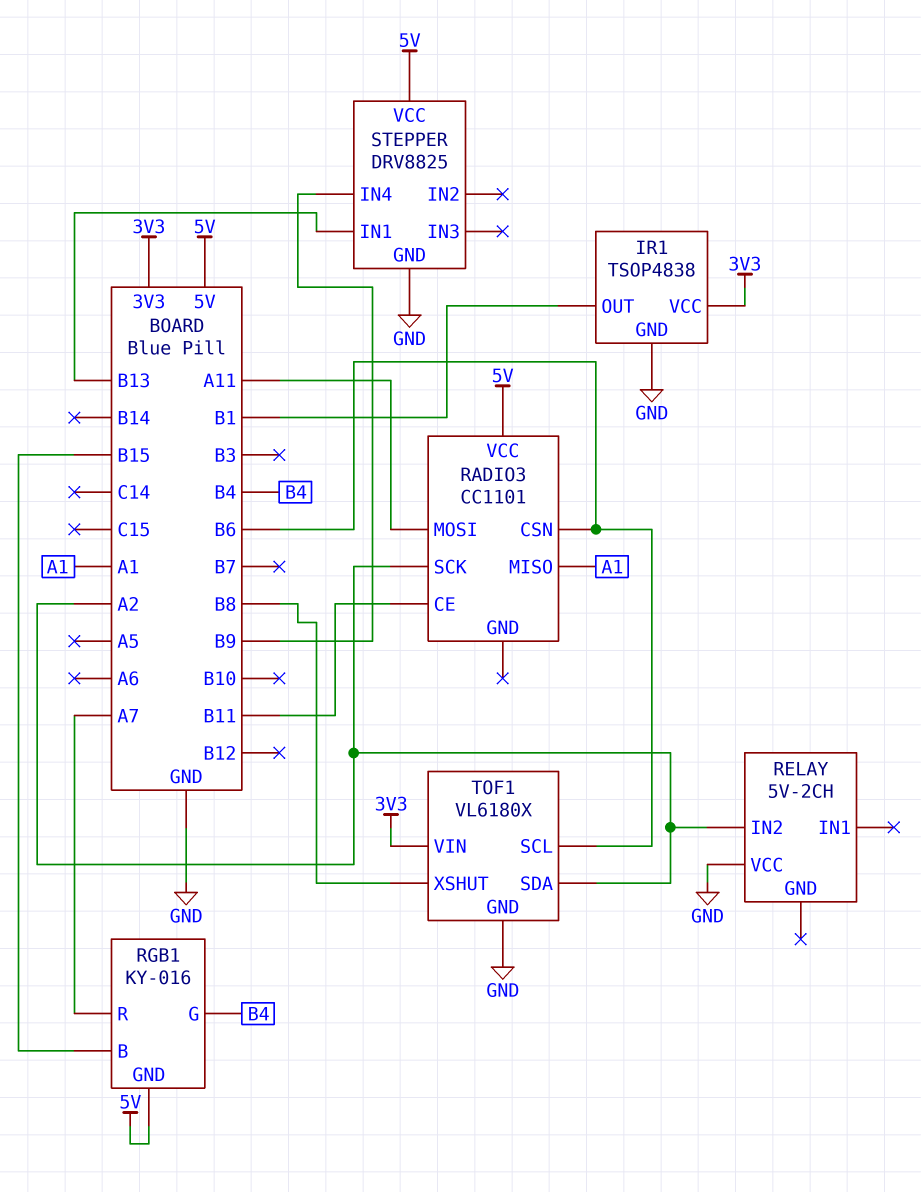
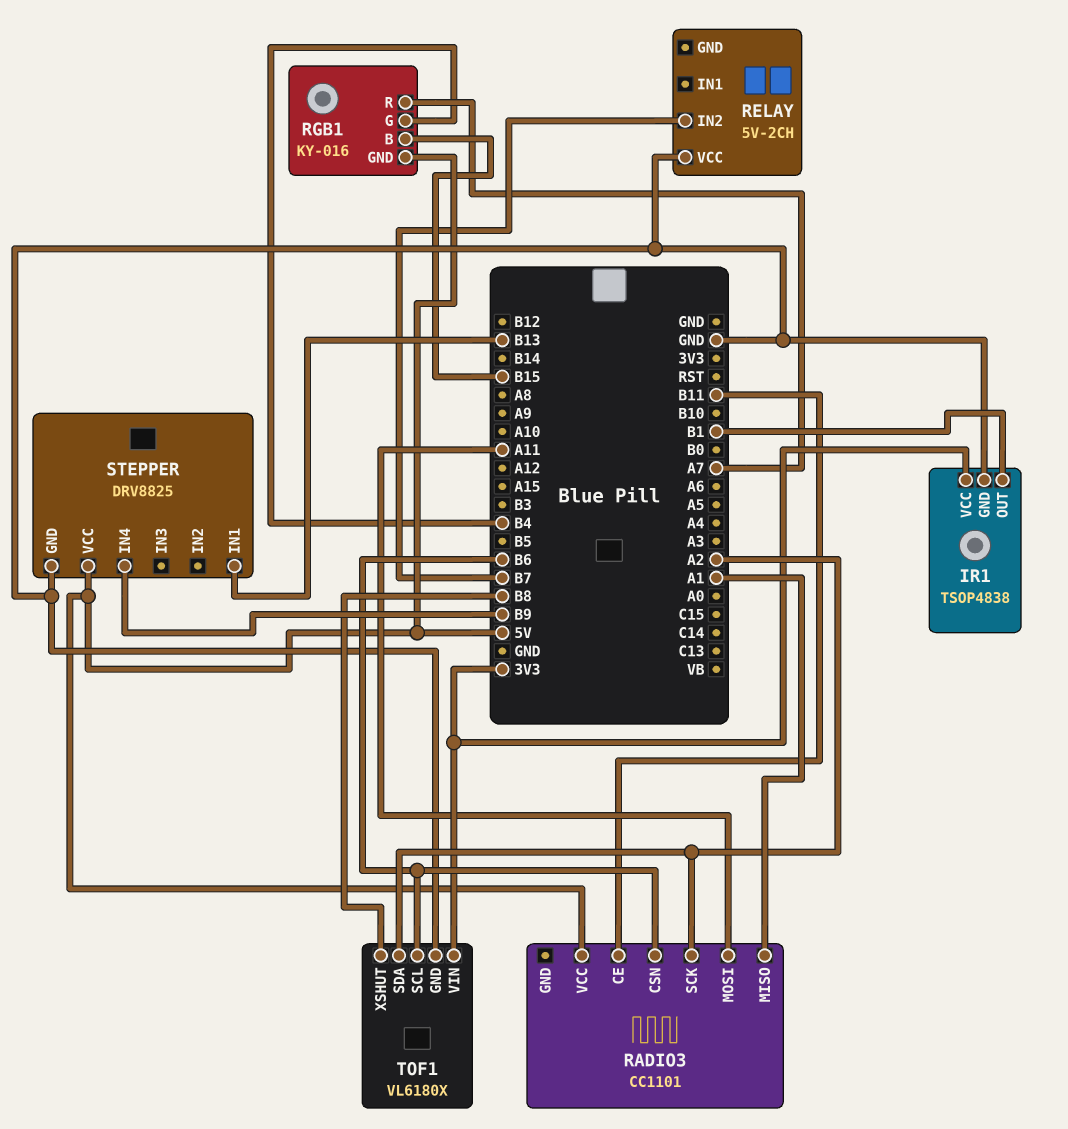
RELAY pin IN2: A2 -> B7

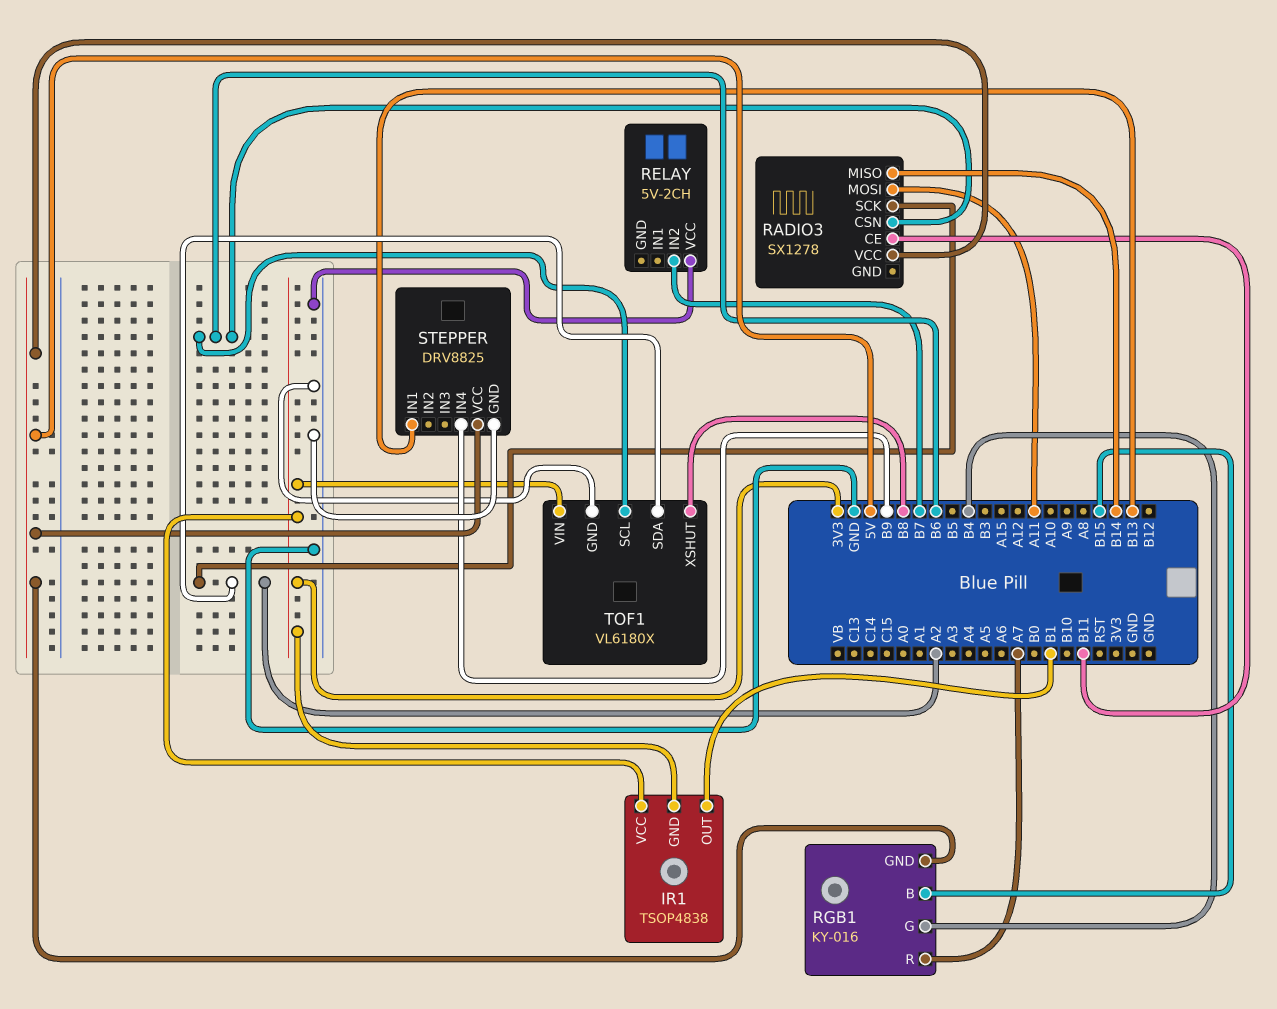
IR1 pin GND: GND -> 3V3
RADIO3: CC1101 -> SX1278
RADIO3 pin MISO: A1 -> B14

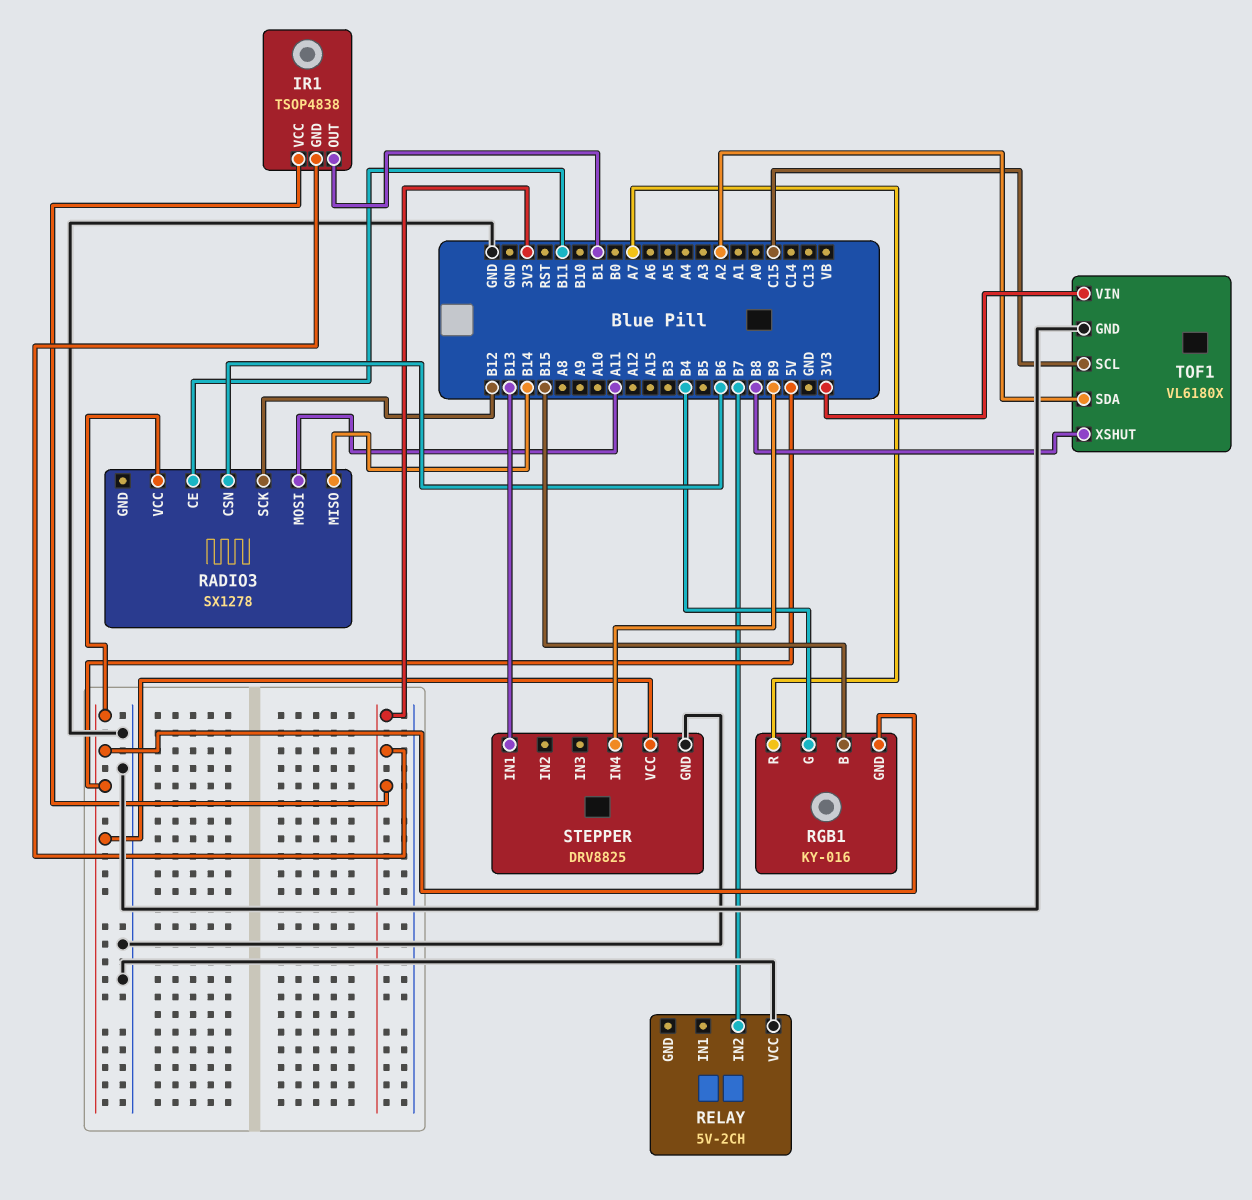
RADIO3 pin SCK: A2 -> B12
TOF1 pin SCL: B6 -> C15

